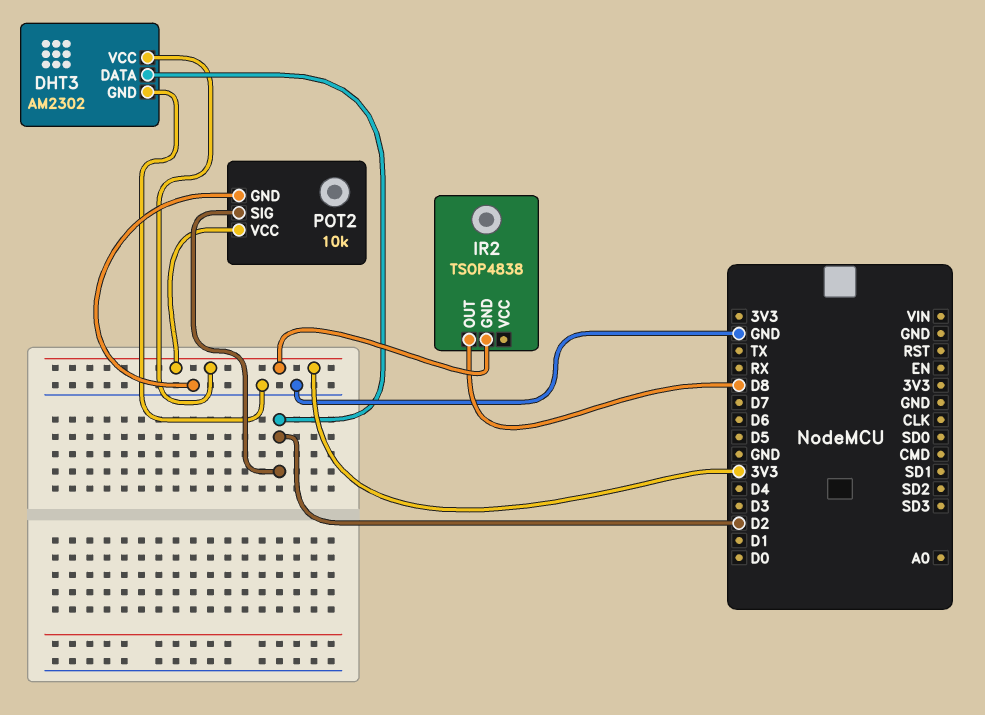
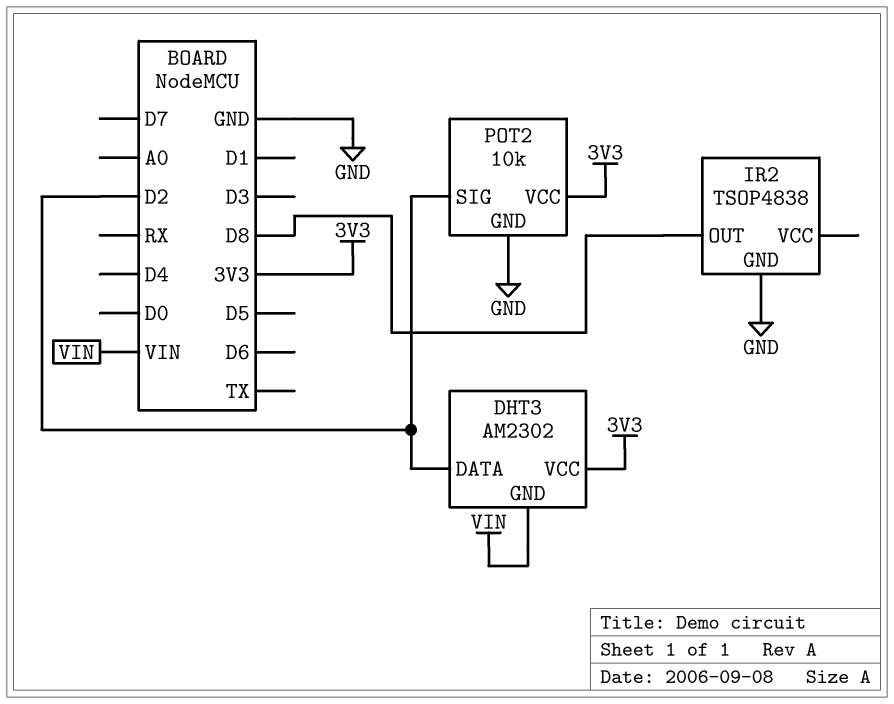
DHT3 pin GND: GND -> VIN
IR2 pin GND: 3V3 -> GND

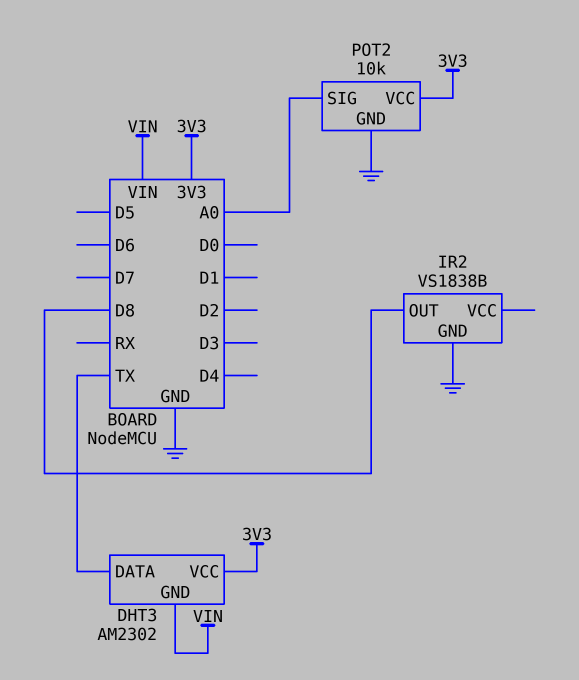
DHT3 pin DATA: D2 -> TX
IR2: TSOP4838 -> VS1838B
POT2 pin SIG: D2 -> A0

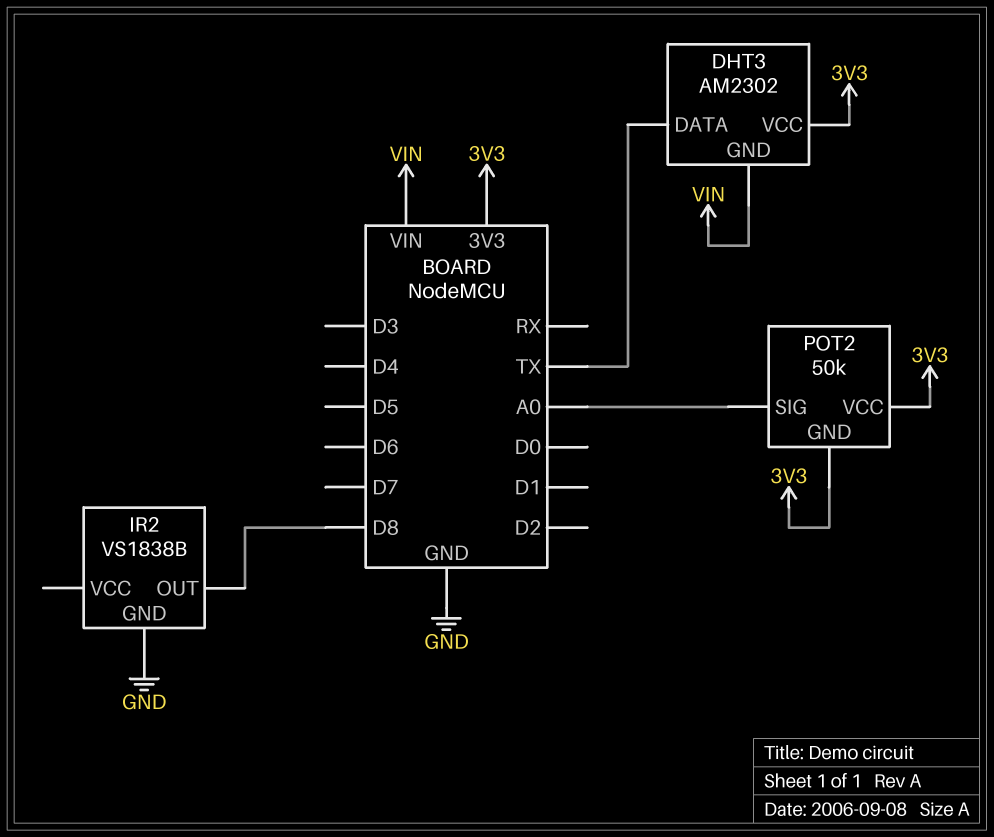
POT2: 10k -> 50k
POT2 pin GND: GND -> 3V3

